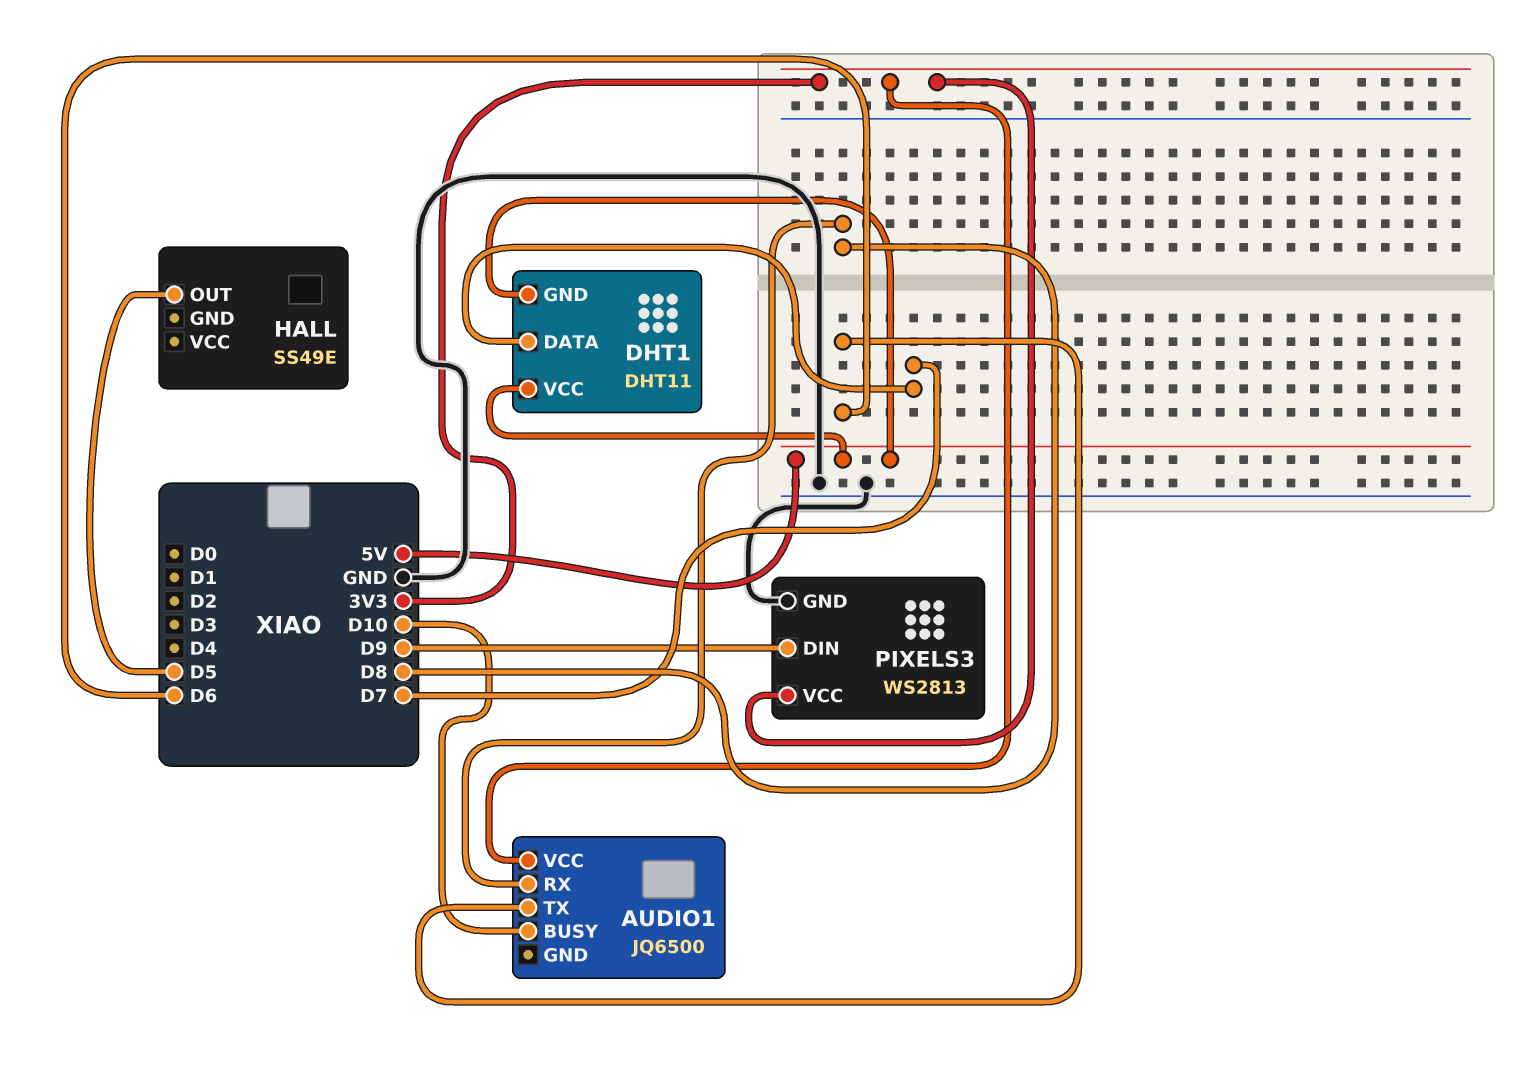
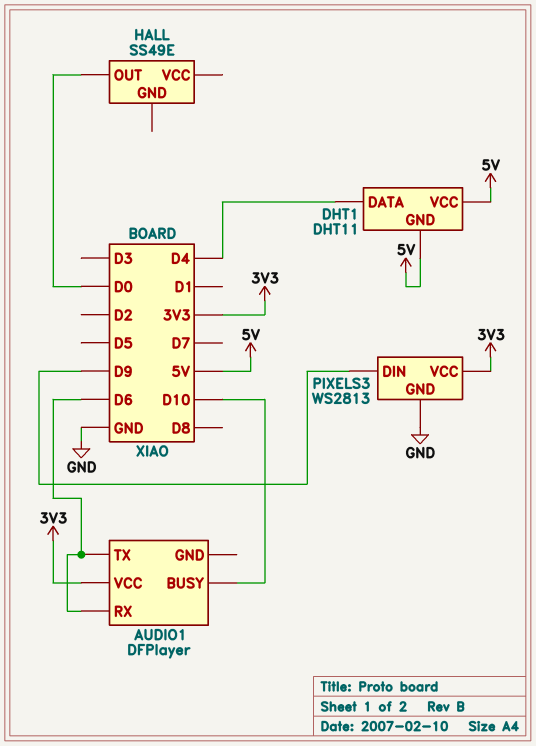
AUDIO1: JQ6500 -> DFPlayer
AUDIO1 pin RX: D8 -> D6
DHT1 pin DATA: D7 -> D4
HALL pin OUT: D5 -> D0

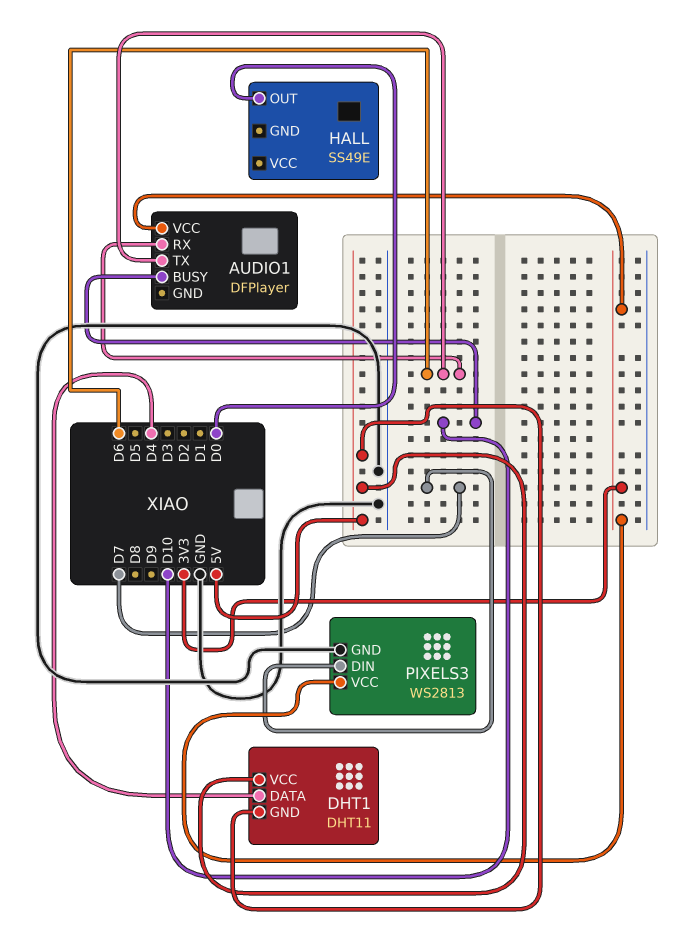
PIXELS3 pin DIN: D9 -> D7

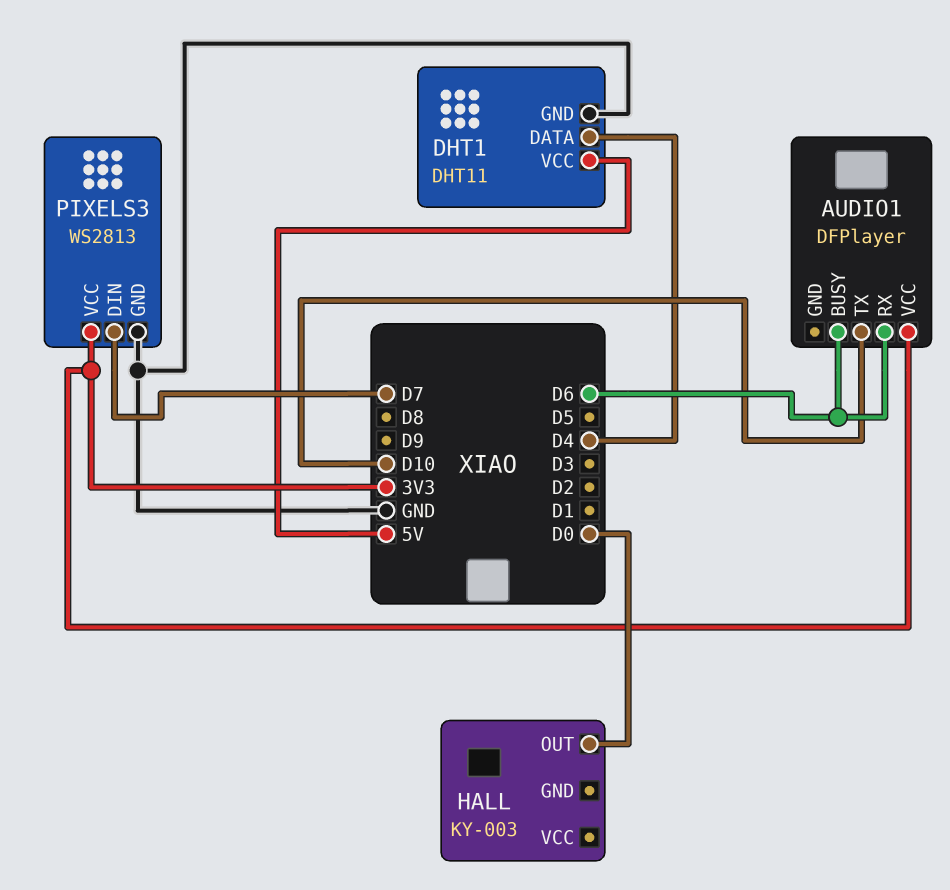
AUDIO1 pin BUSY: D10 -> D6
AUDIO1 pin TX: D6 -> D10
DHT1 pin GND: 5V -> GND
HALL: SS49E -> KY-003

